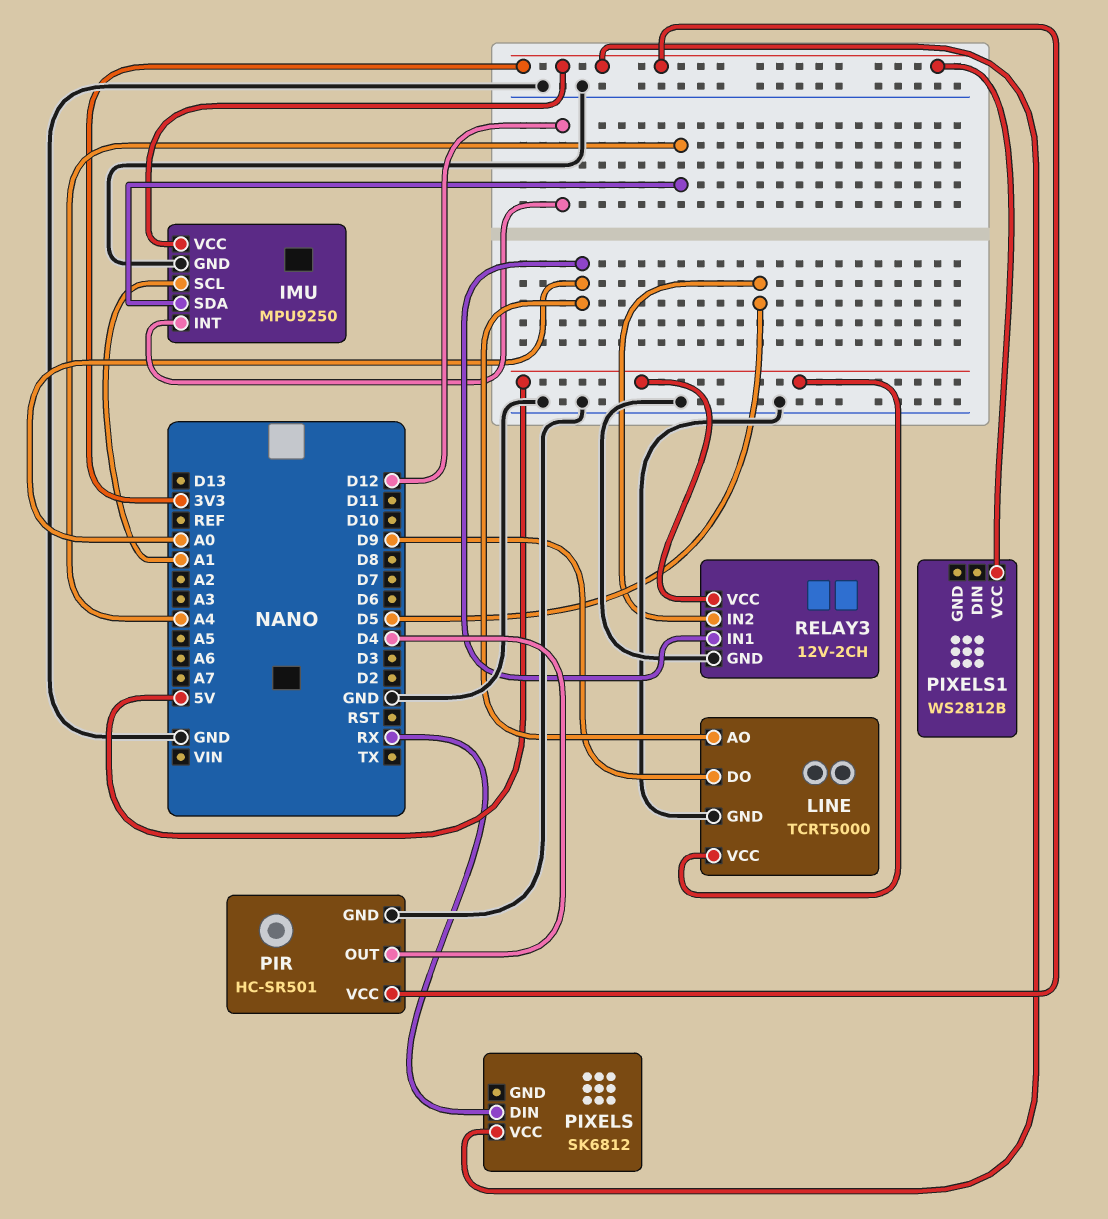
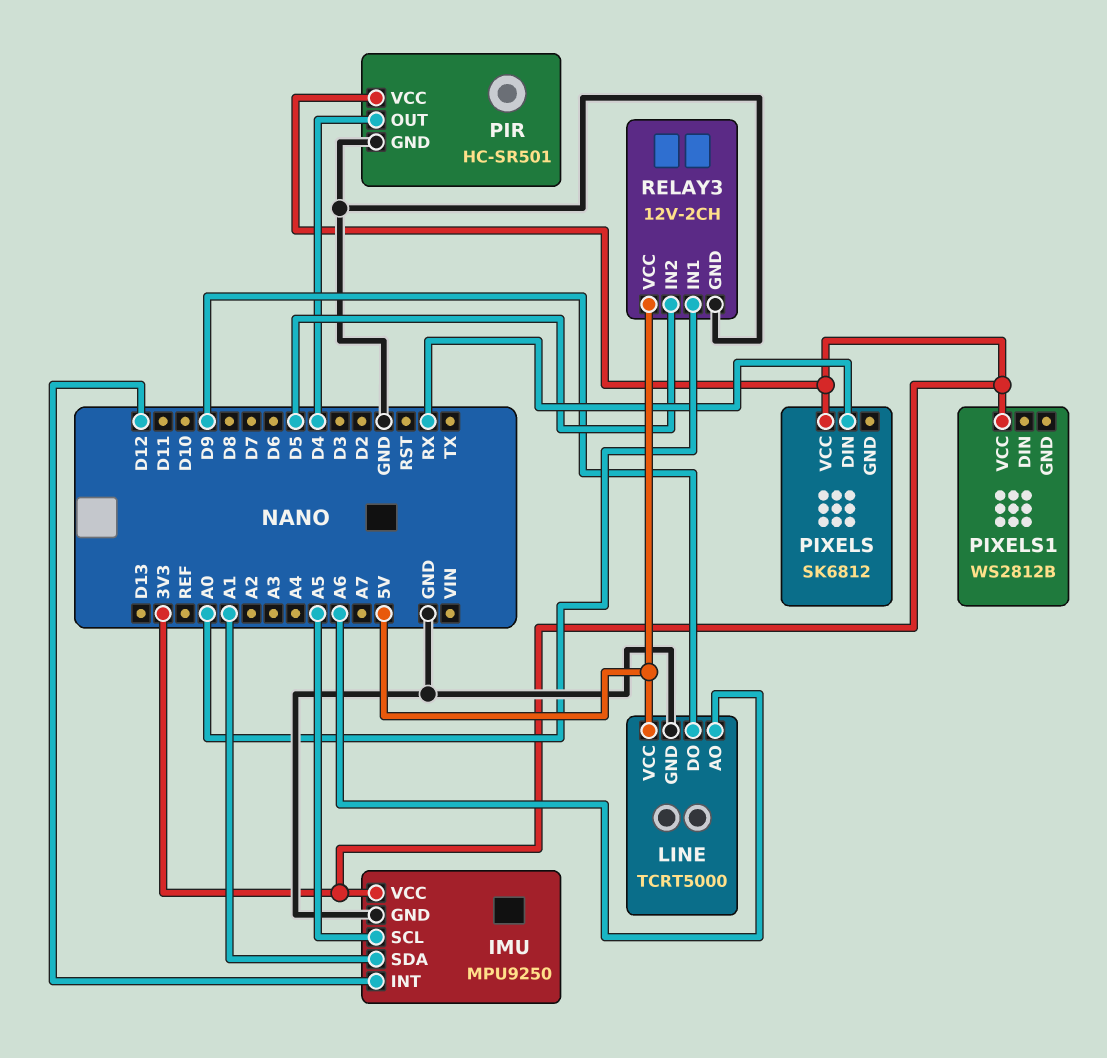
IMU pin SCL: A1 -> A5
IMU pin SDA: A4 -> A1
LINE pin AO: A0 -> A6

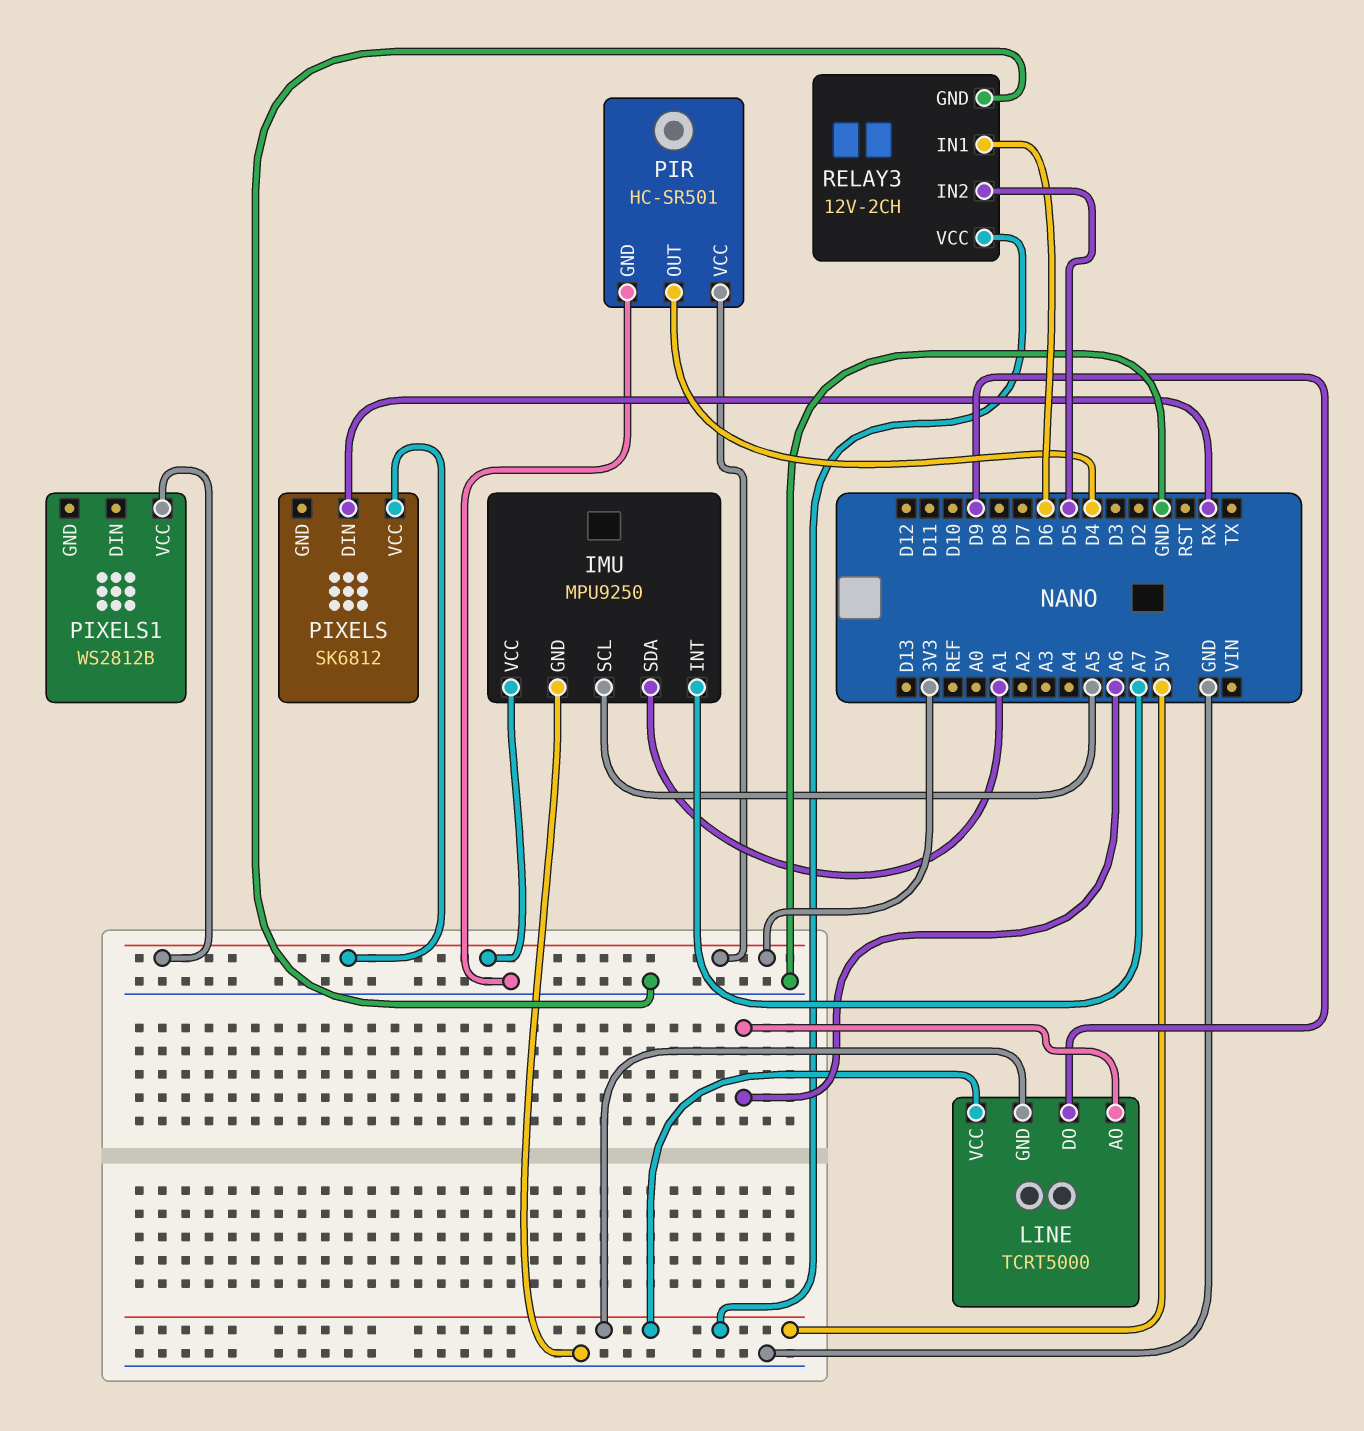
IMU pin INT: D12 -> A7
LINE pin GND: GND -> 5V
RELAY3 pin IN1: A0 -> D6

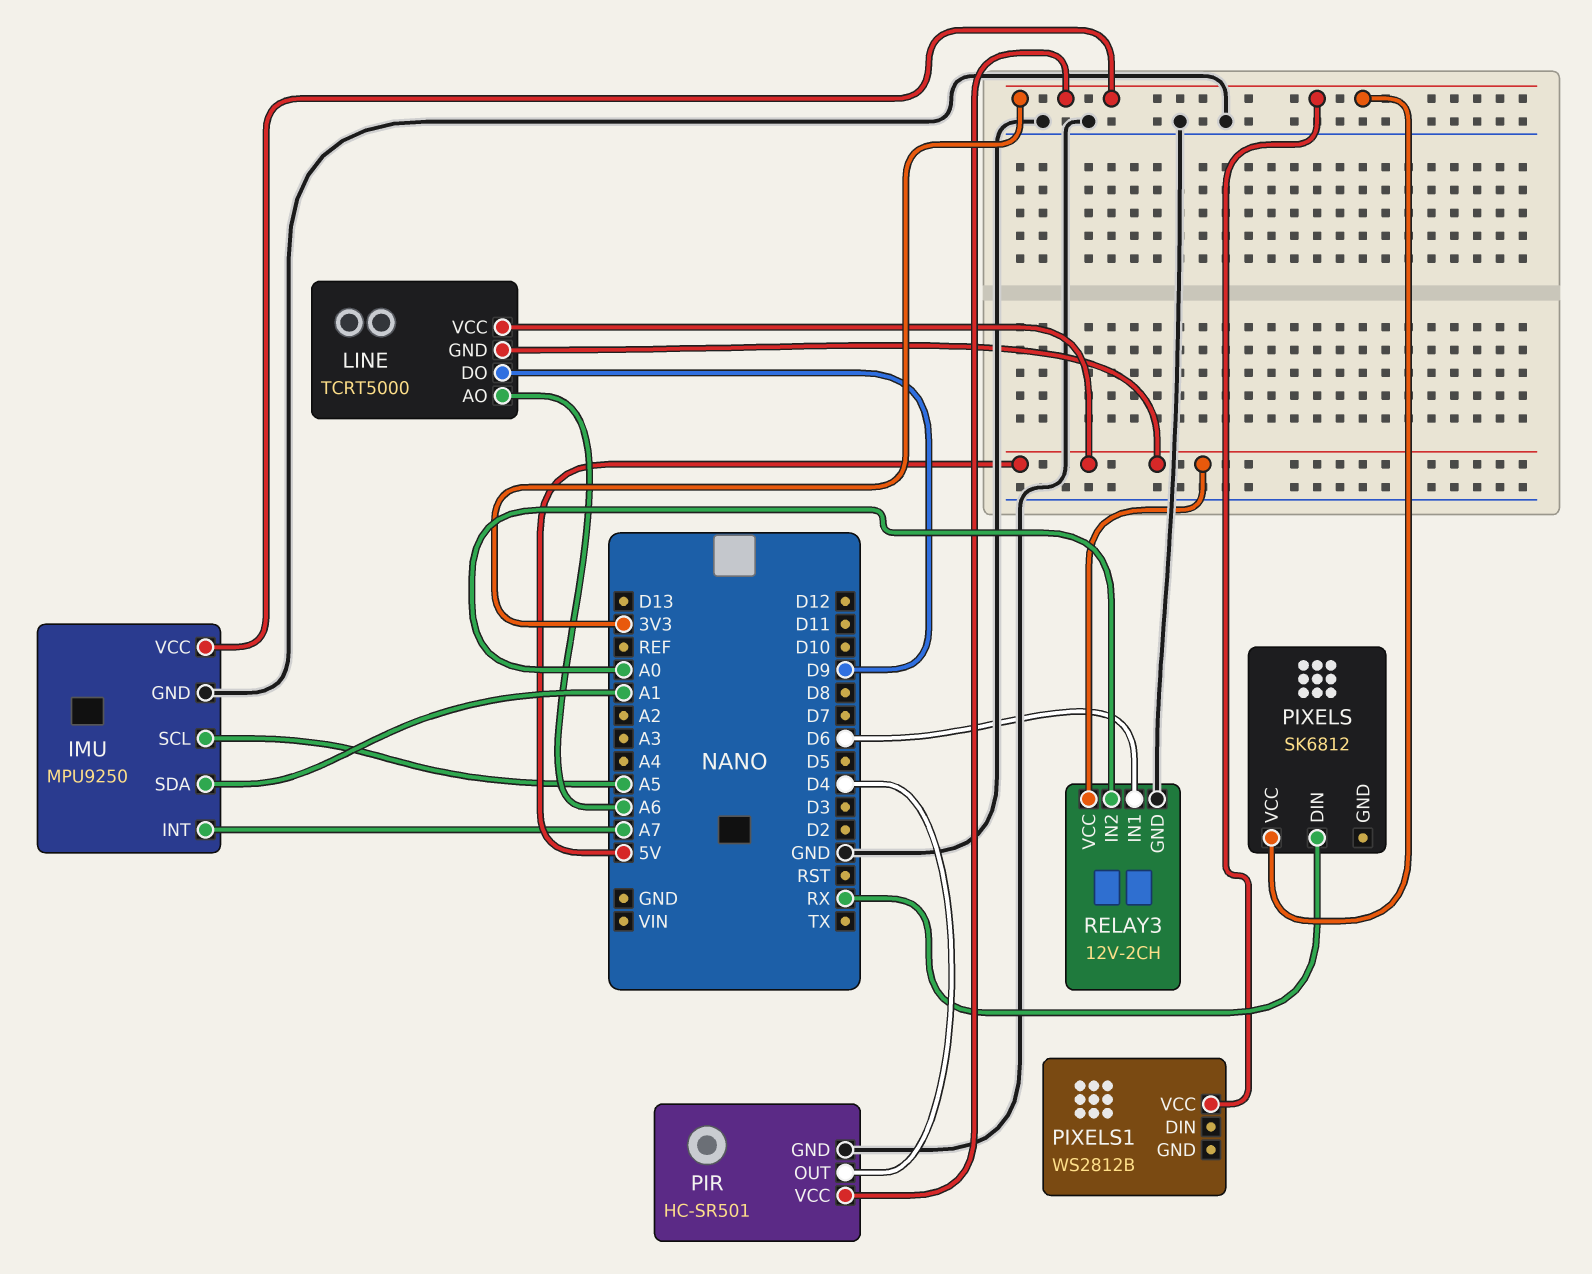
RELAY3 pin IN2: D5 -> A0

